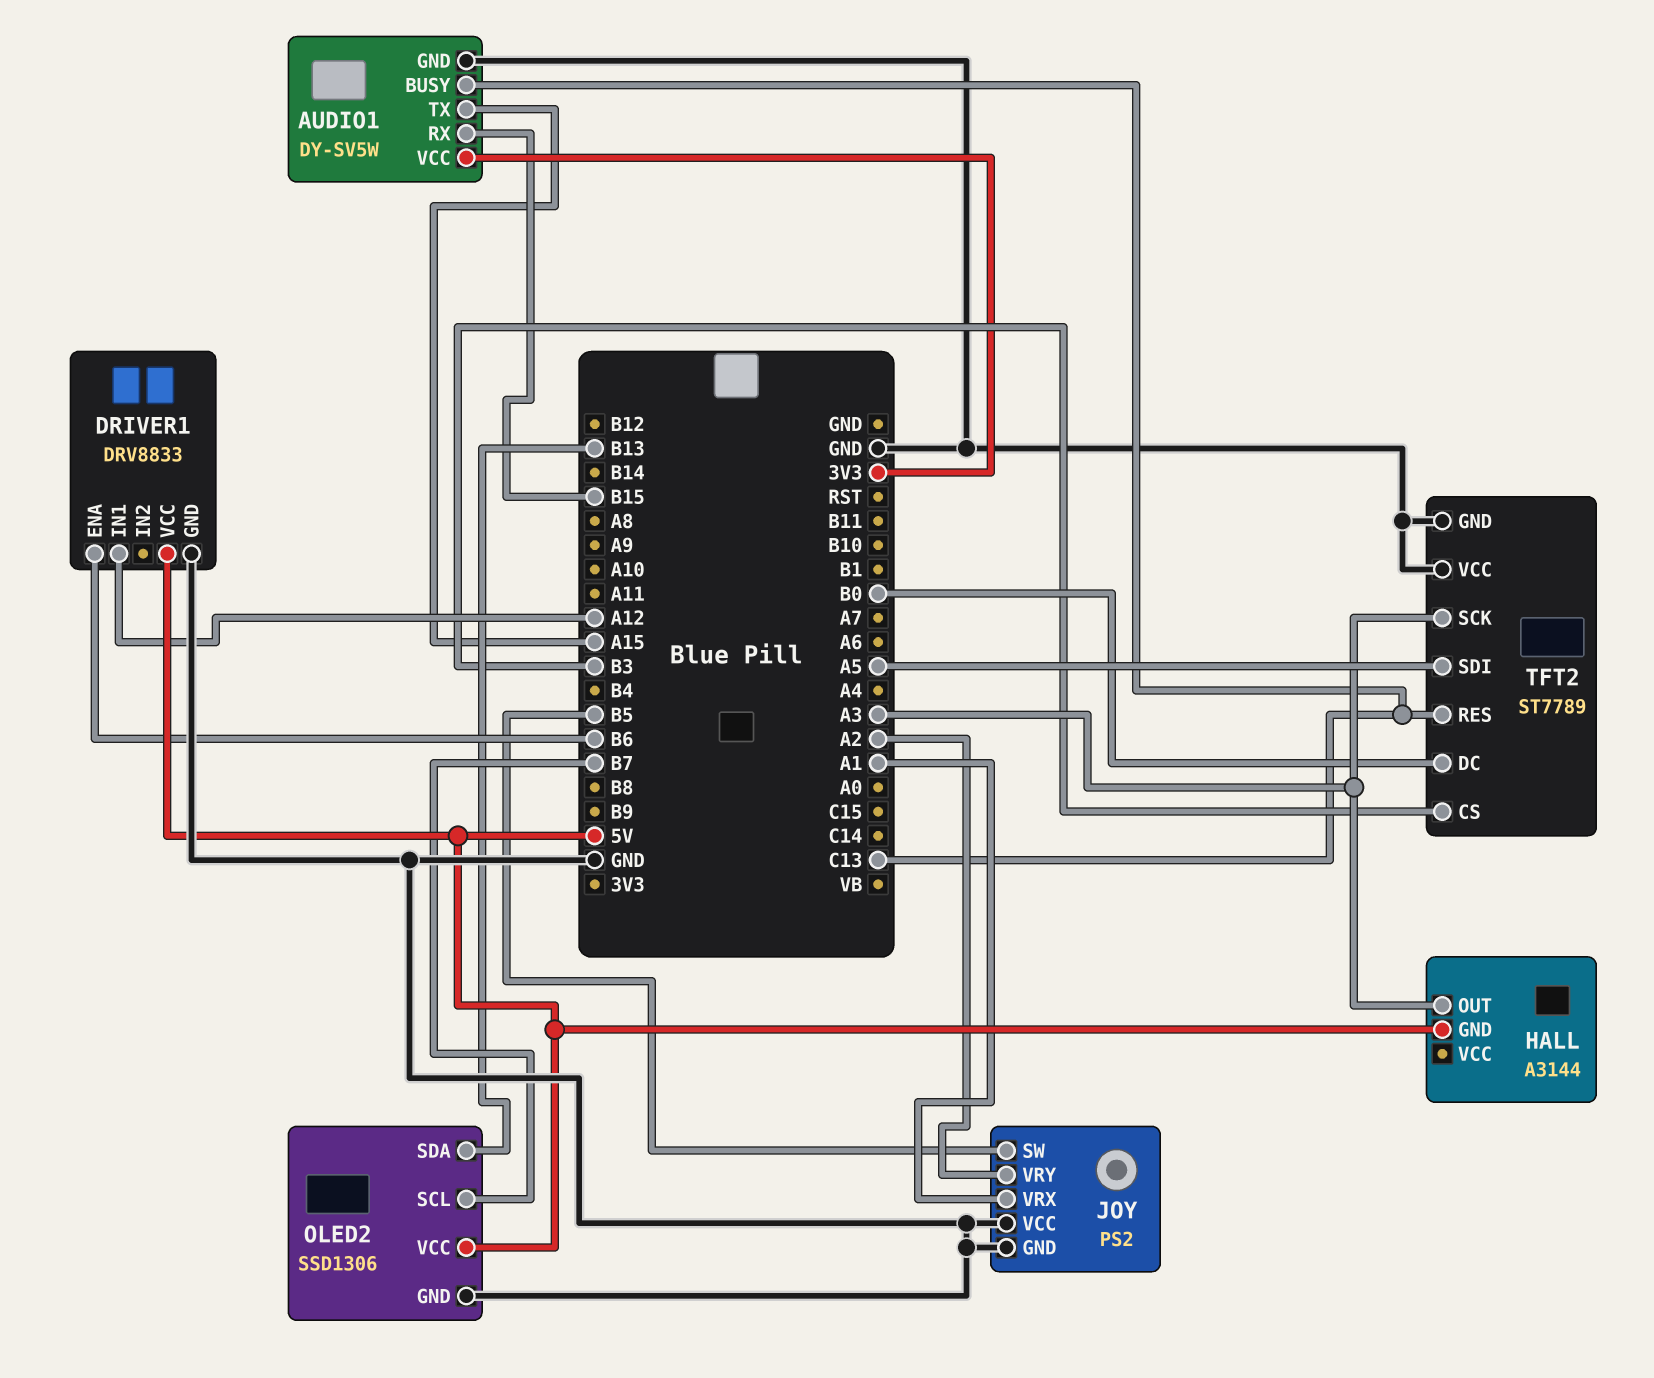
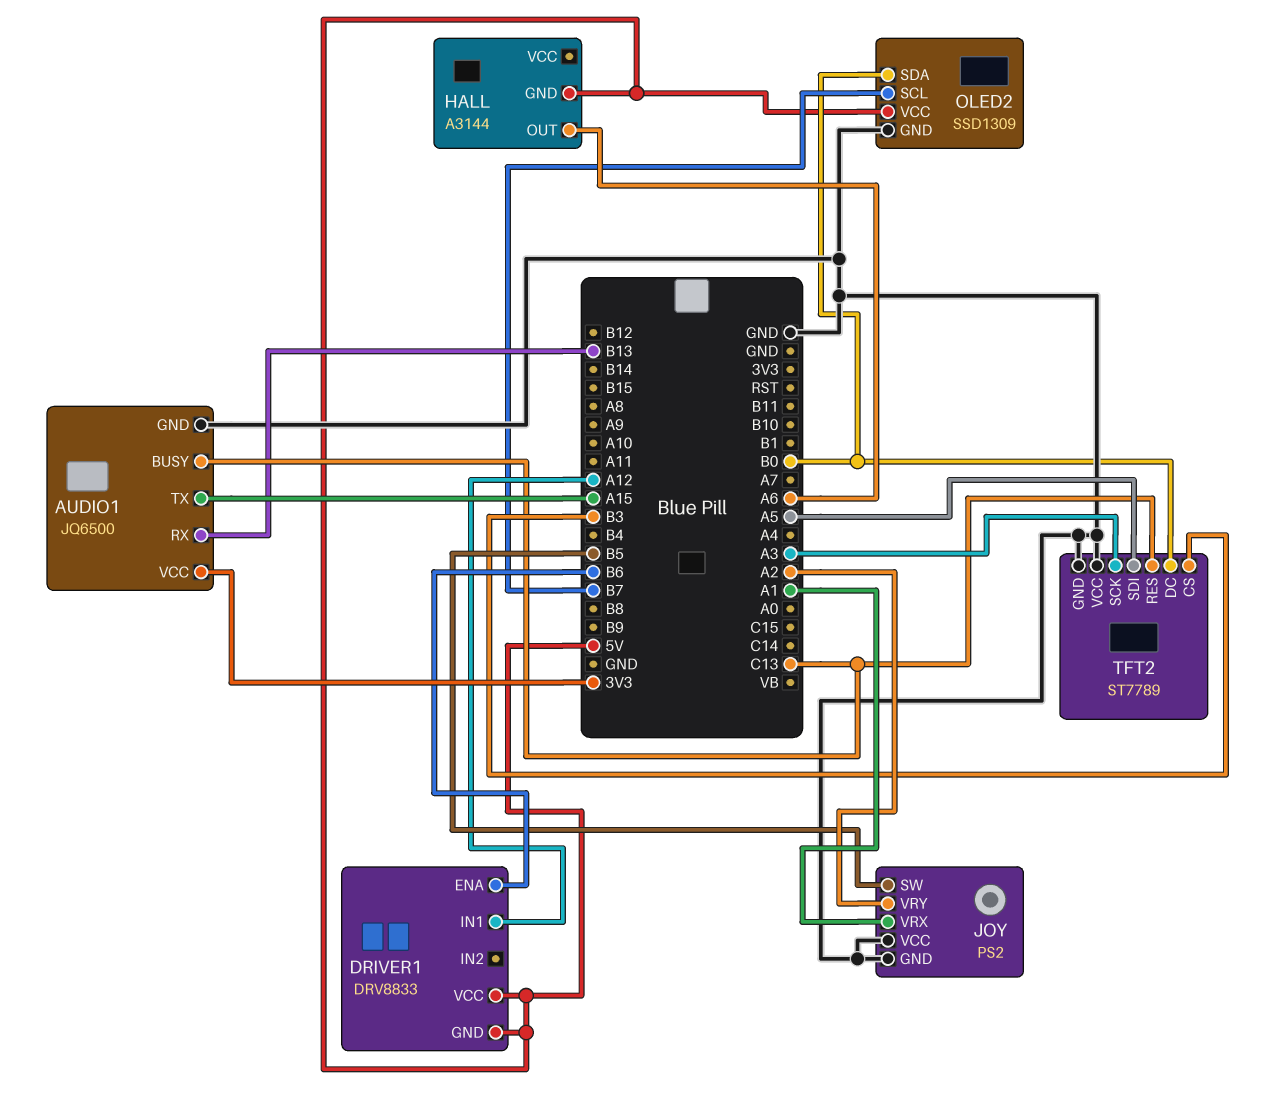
AUDIO1: DY-SV5W -> JQ6500
AUDIO1 pin RX: B15 -> B13
DRIVER1 pin GND: GND -> 5V
HALL pin OUT: A3 -> A6
OLED2: SSD1306 -> SSD1309
OLED2 pin SDA: B13 -> B0

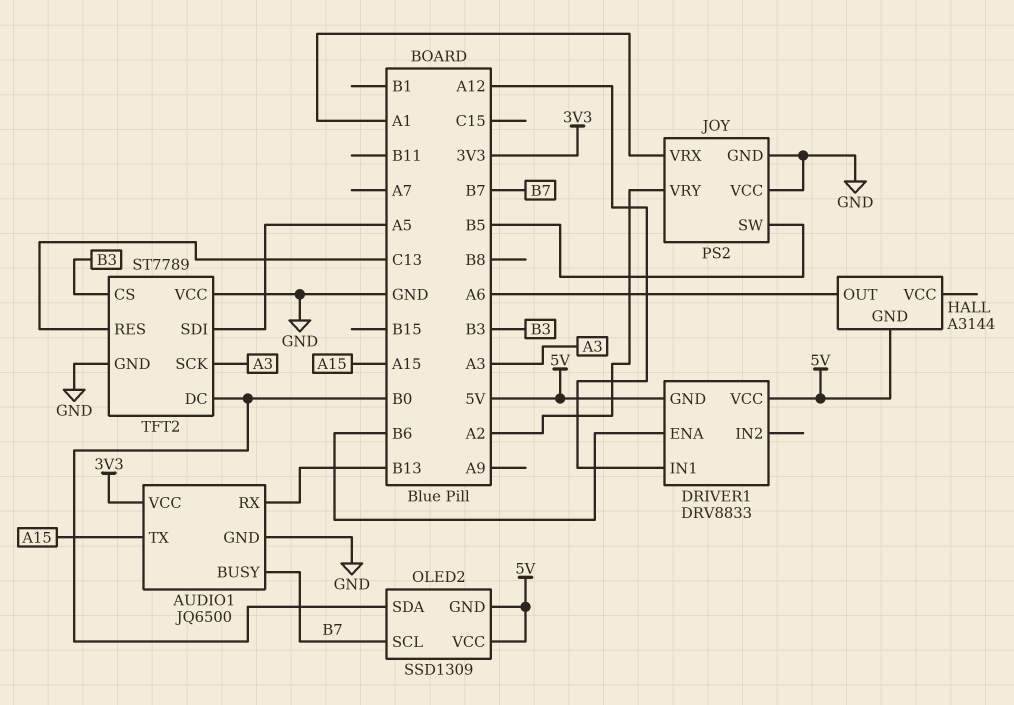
AUDIO1 pin BUSY: C13 -> B7
OLED2 pin GND: GND -> 5V

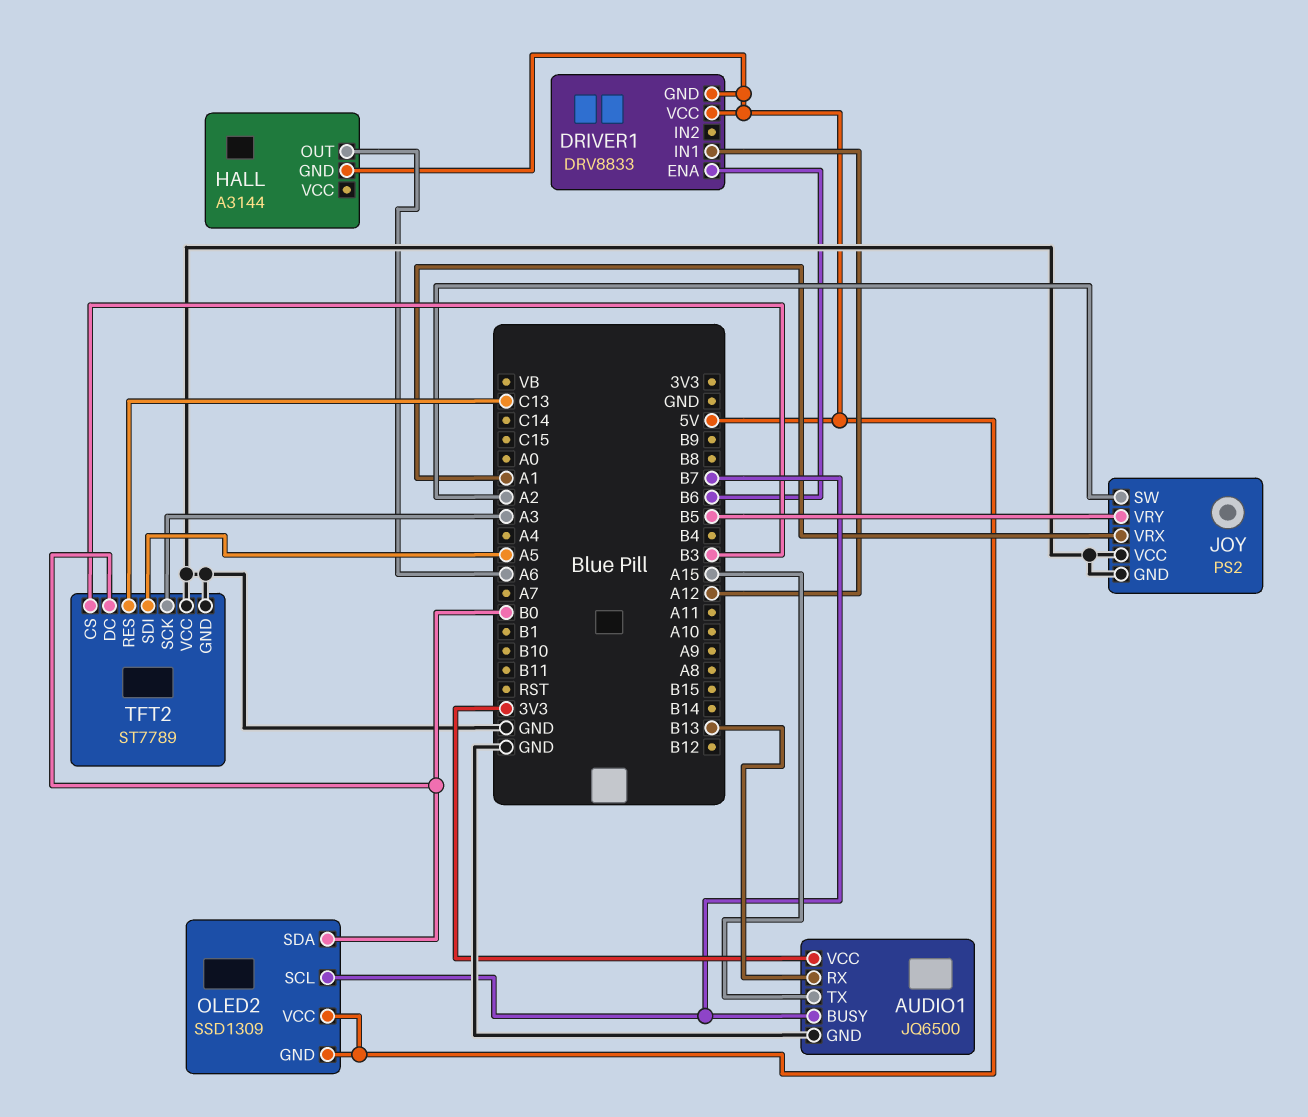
JOY pin SW: B5 -> A2
JOY pin VRY: A2 -> B5

